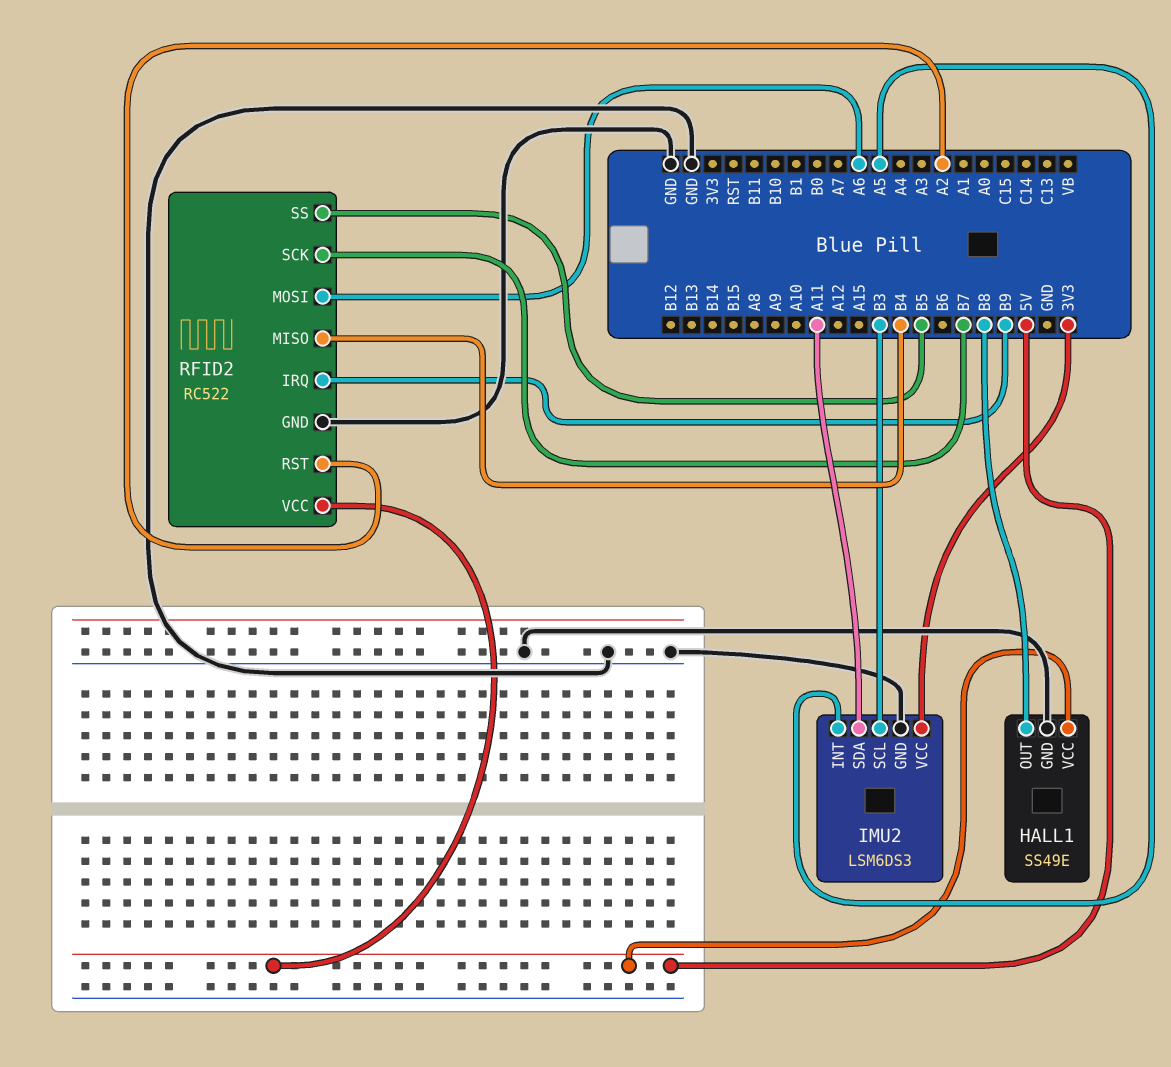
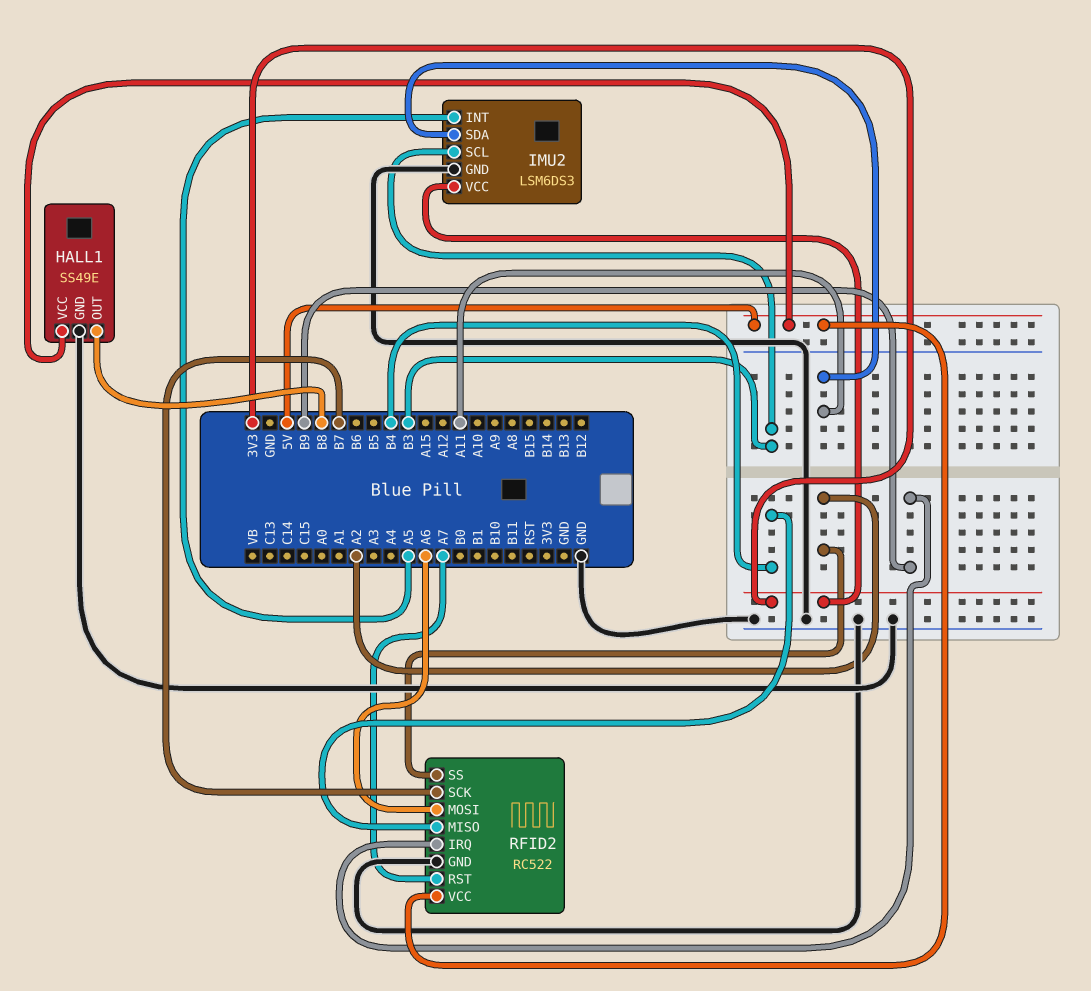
RFID2 pin RST: A2 -> A7
RFID2 pin SS: B5 -> A2

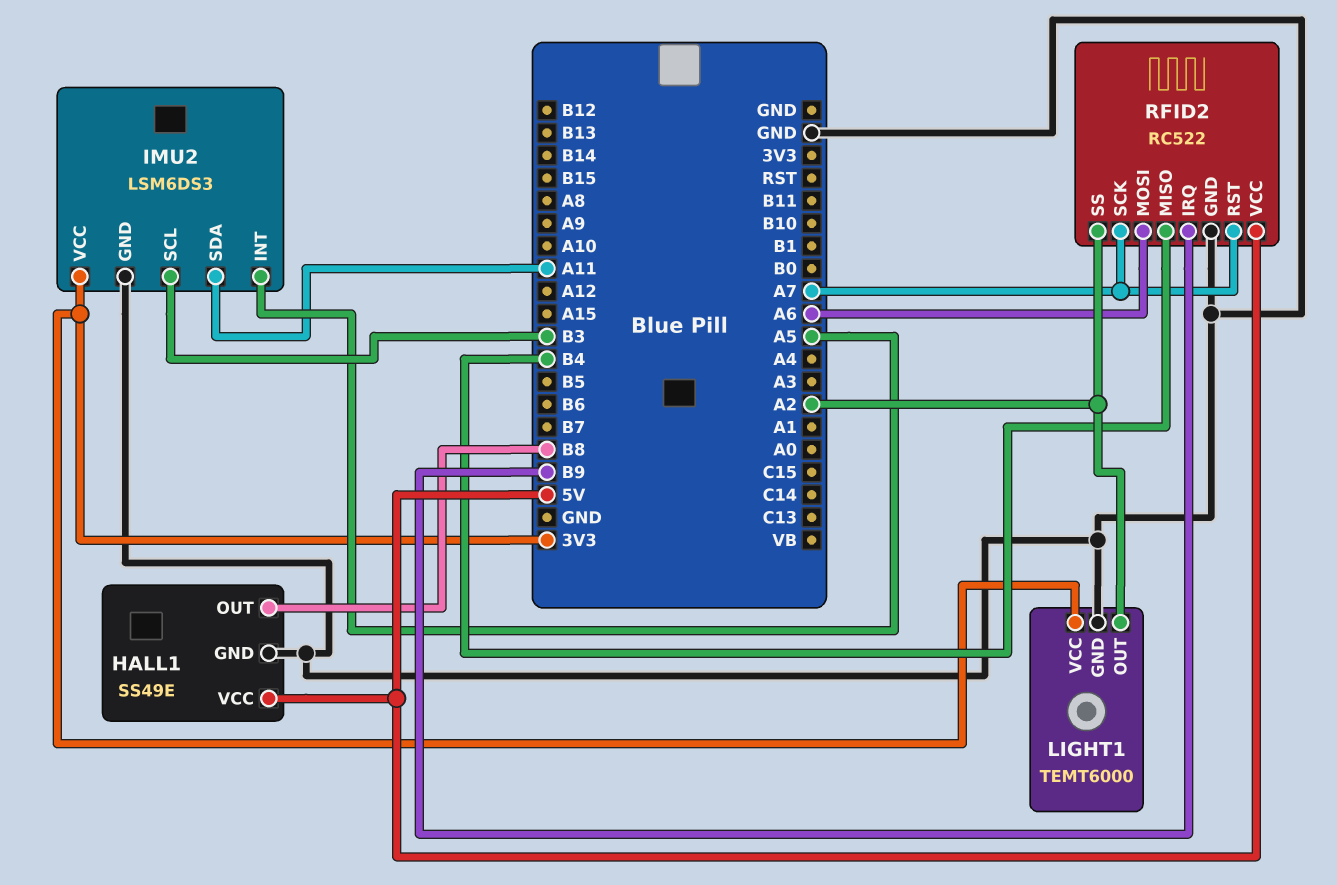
LIGHT1: none -> TEMT6000
LIGHT1 pin GND: none -> GND
LIGHT1 pin OUT: none -> A2
LIGHT1 pin VCC: none -> 3V3
RFID2 pin SCK: B7 -> A7

